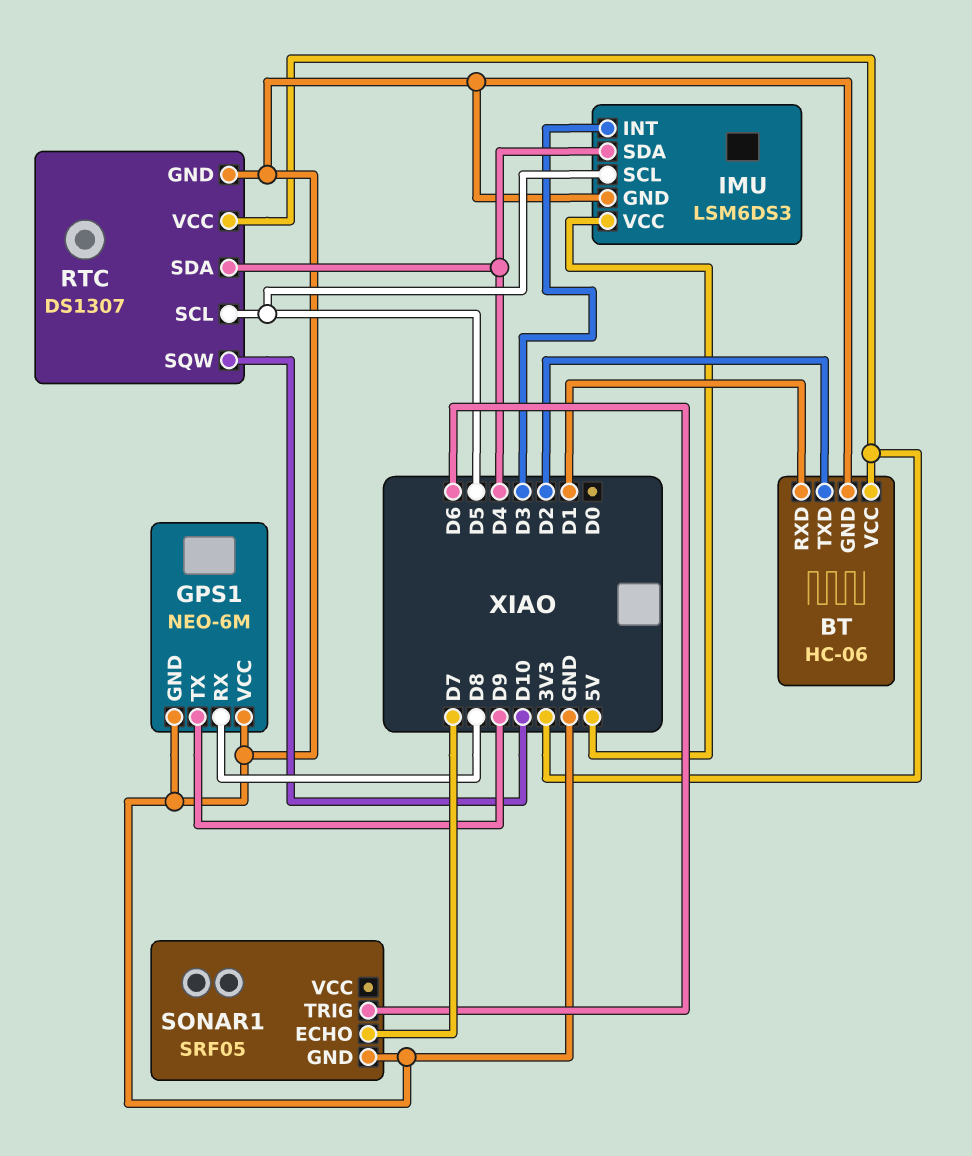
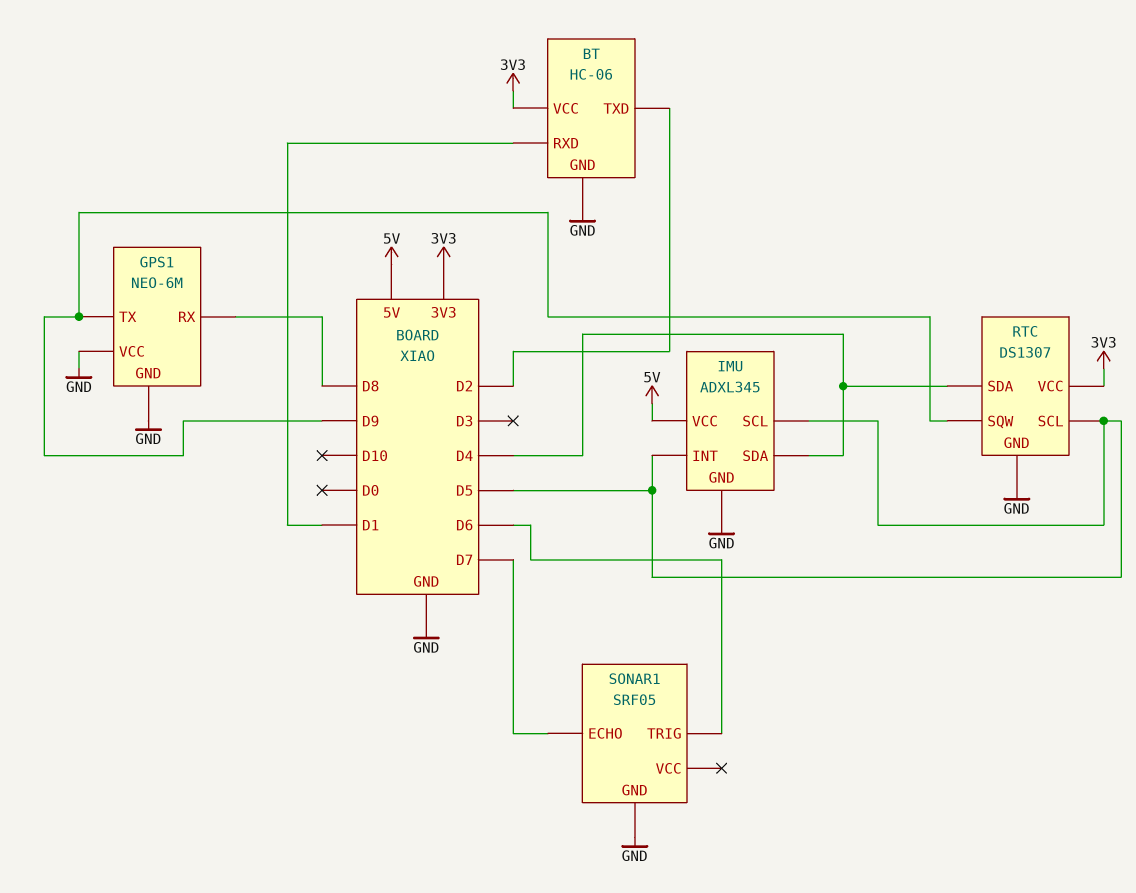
IMU: LSM6DS3 -> ADXL345
IMU pin INT: D3 -> D5
RTC pin SQW: D10 -> D9

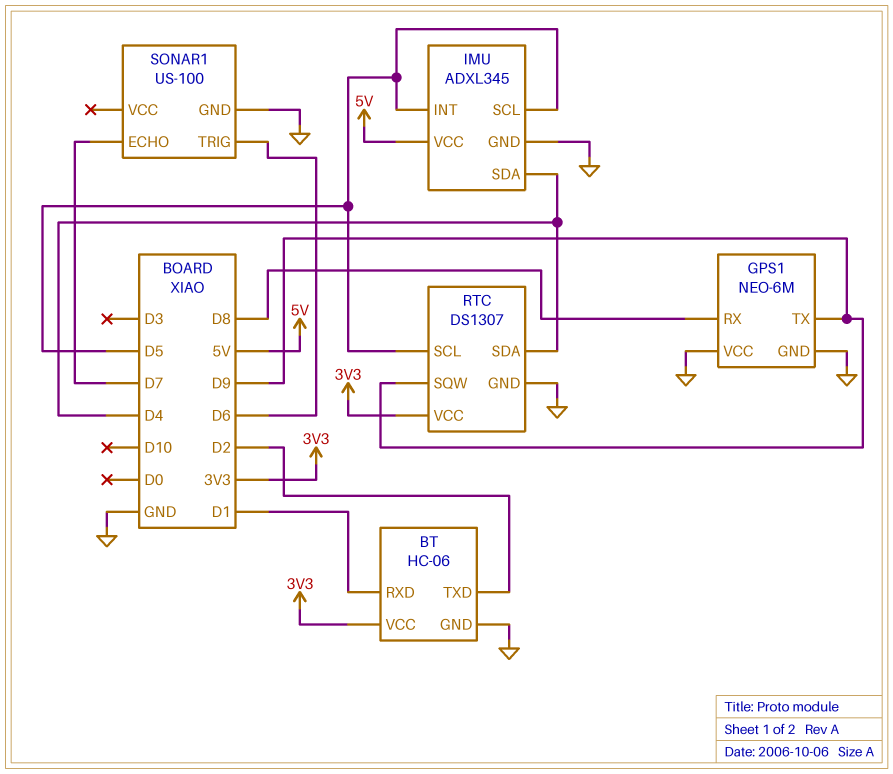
SONAR1: SRF05 -> US-100

